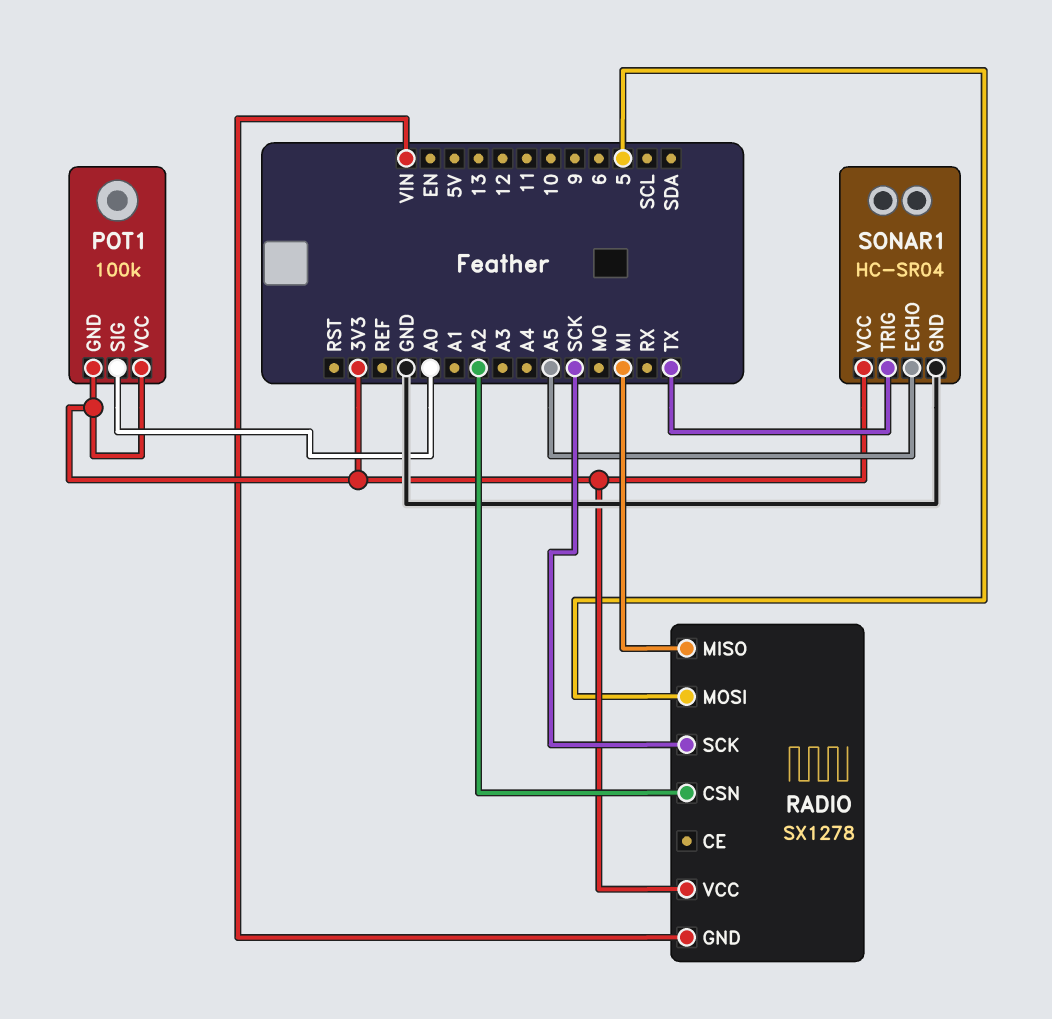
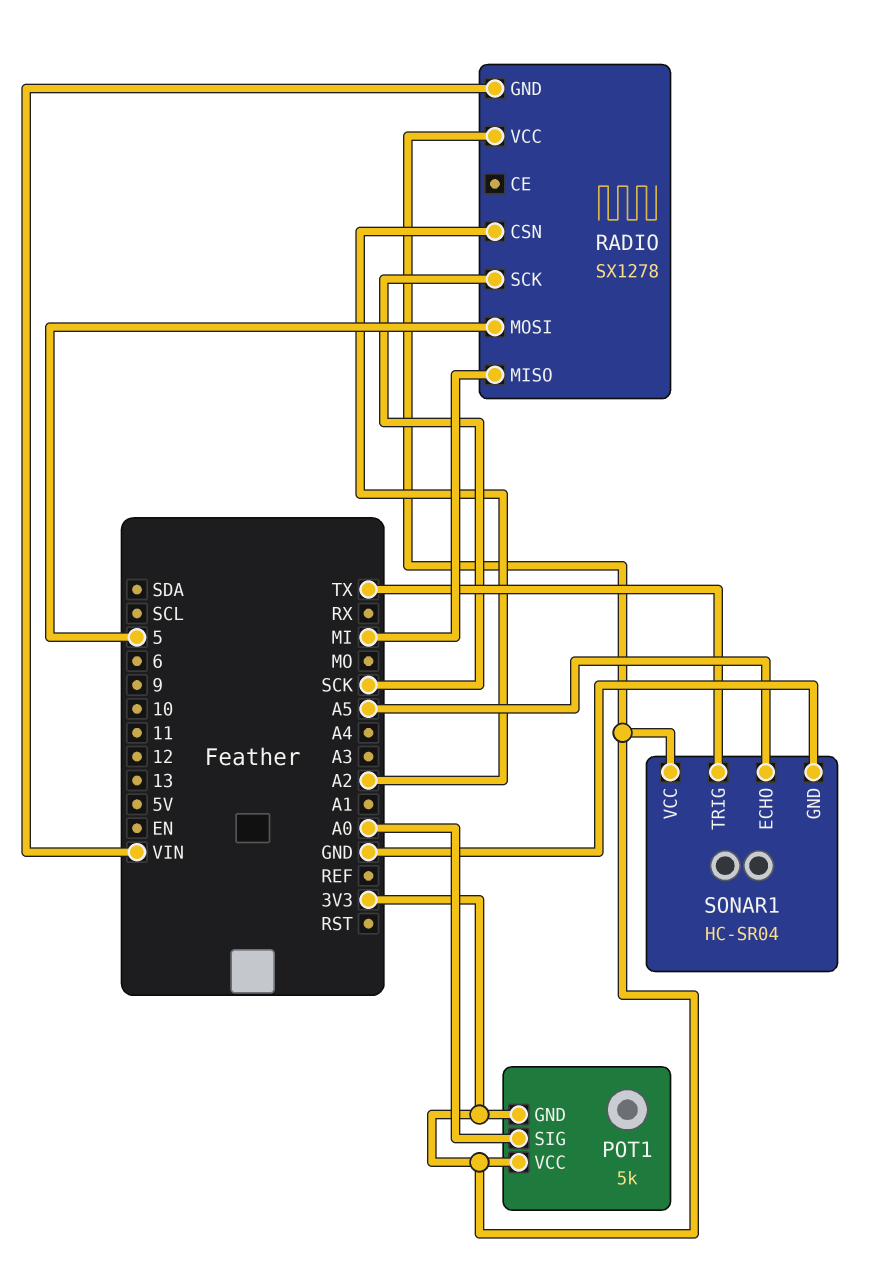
POT1: 100k -> 5k

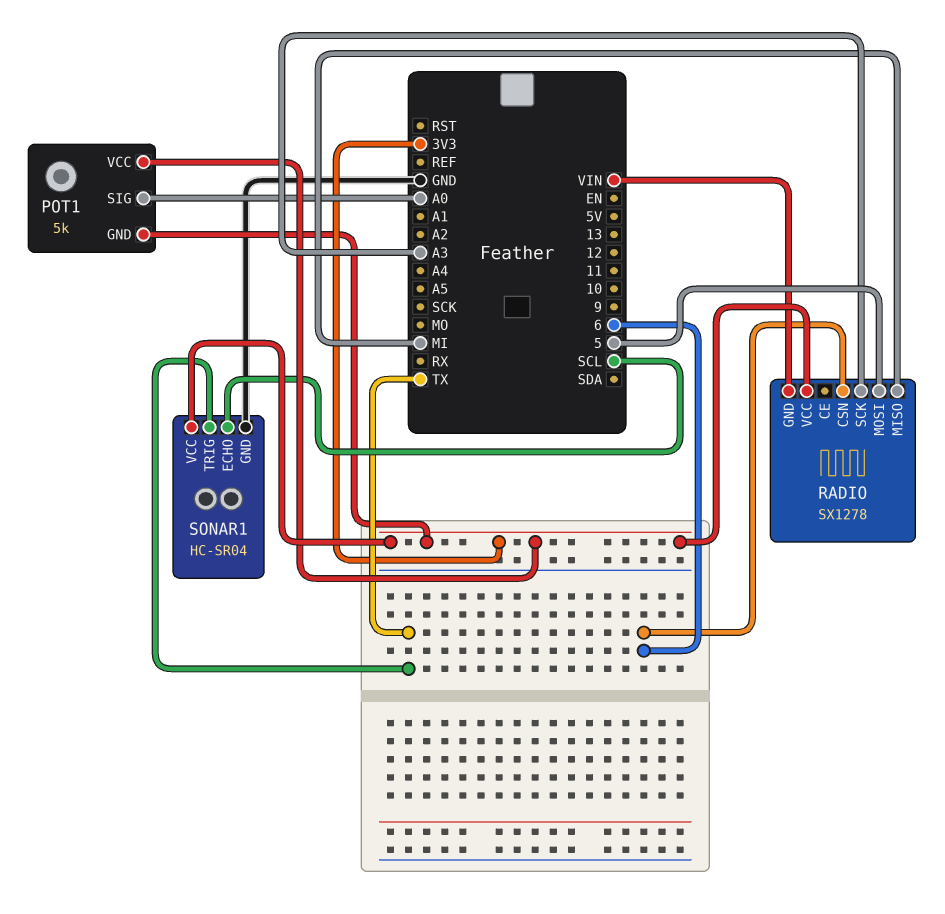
RADIO pin CSN: A2 -> 6
RADIO pin SCK: SCK -> A3
SONAR1 pin ECHO: A5 -> SCL

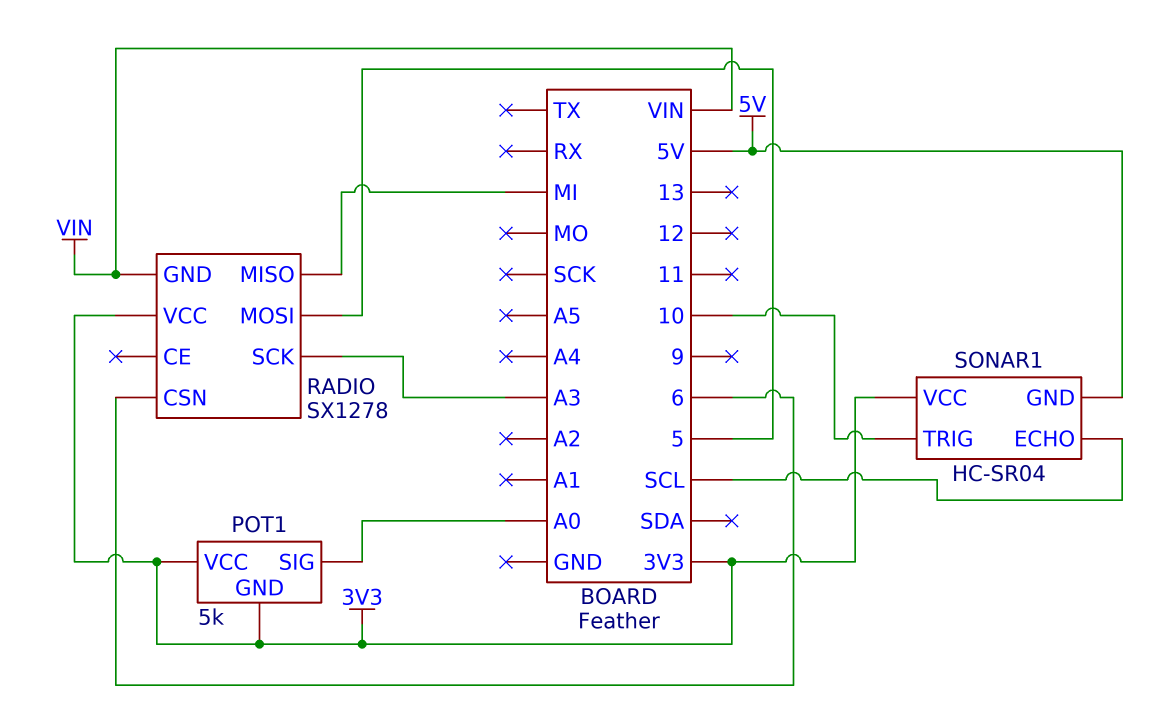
SONAR1 pin GND: GND -> 5V
SONAR1 pin TRIG: TX -> 10

